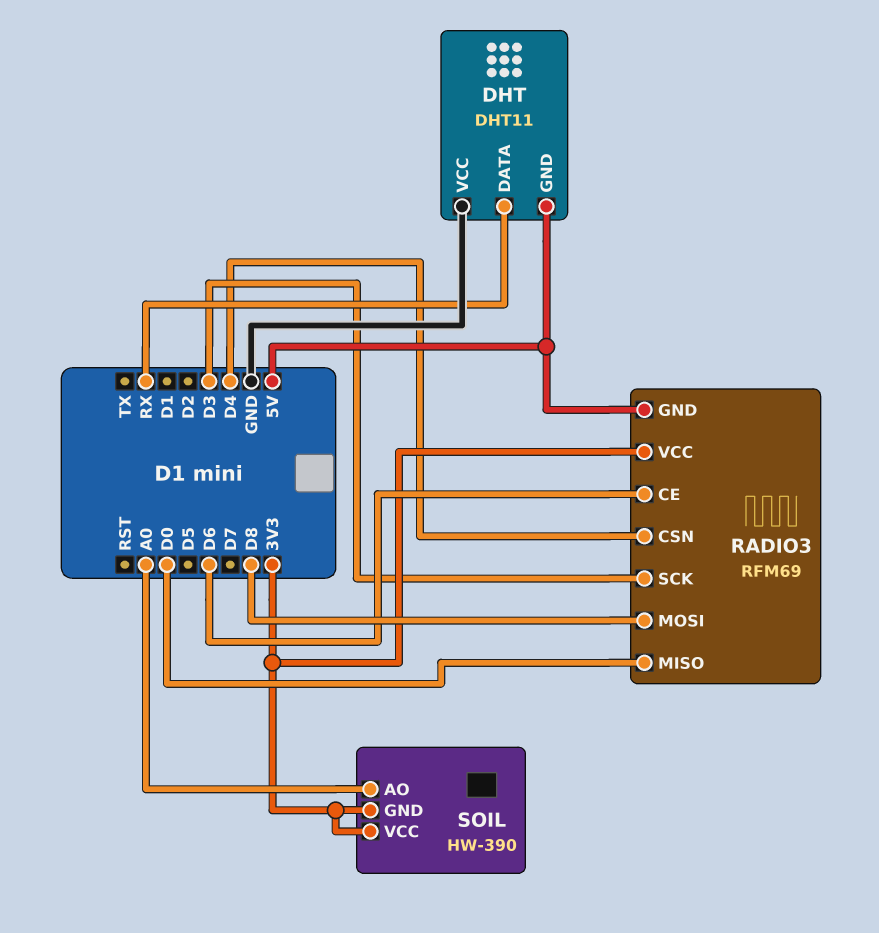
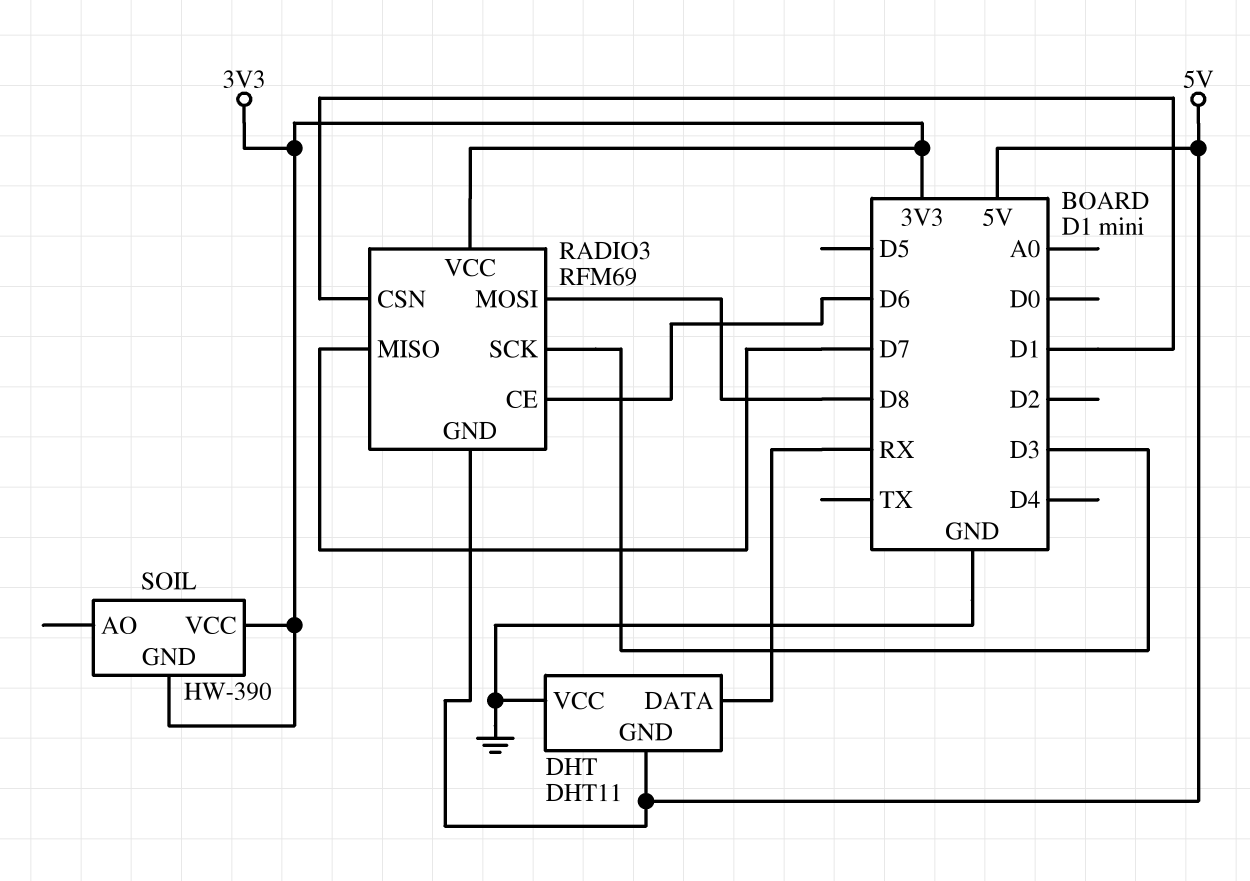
RADIO3 pin CSN: D4 -> D1
RADIO3 pin MISO: D0 -> D7
SOIL pin AO: A0 -> none

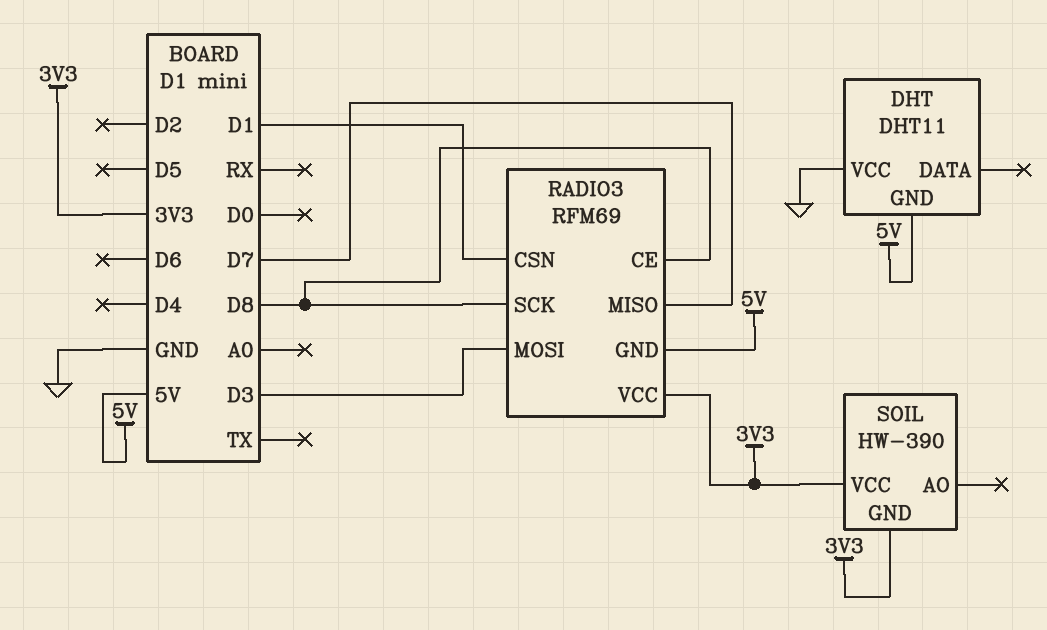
DHT pin DATA: RX -> none
RADIO3 pin CE: D6 -> D8
RADIO3 pin MOSI: D8 -> D3
RADIO3 pin SCK: D3 -> D8

